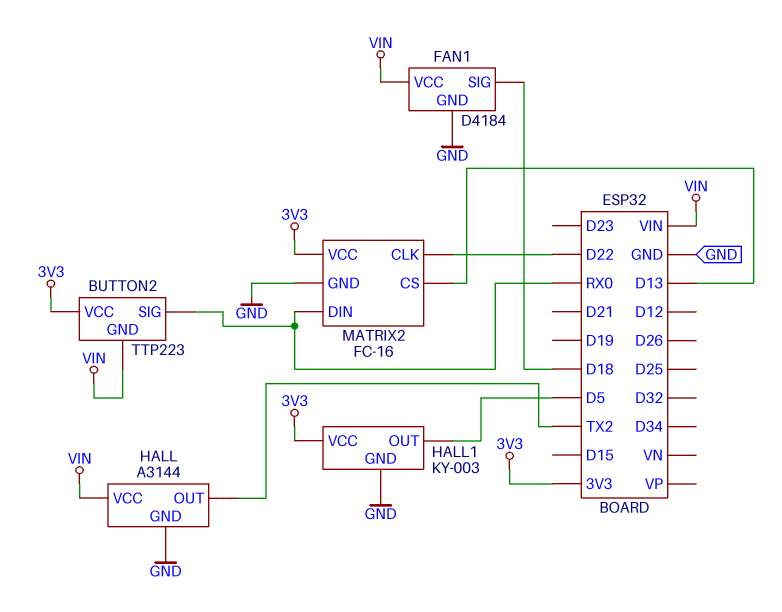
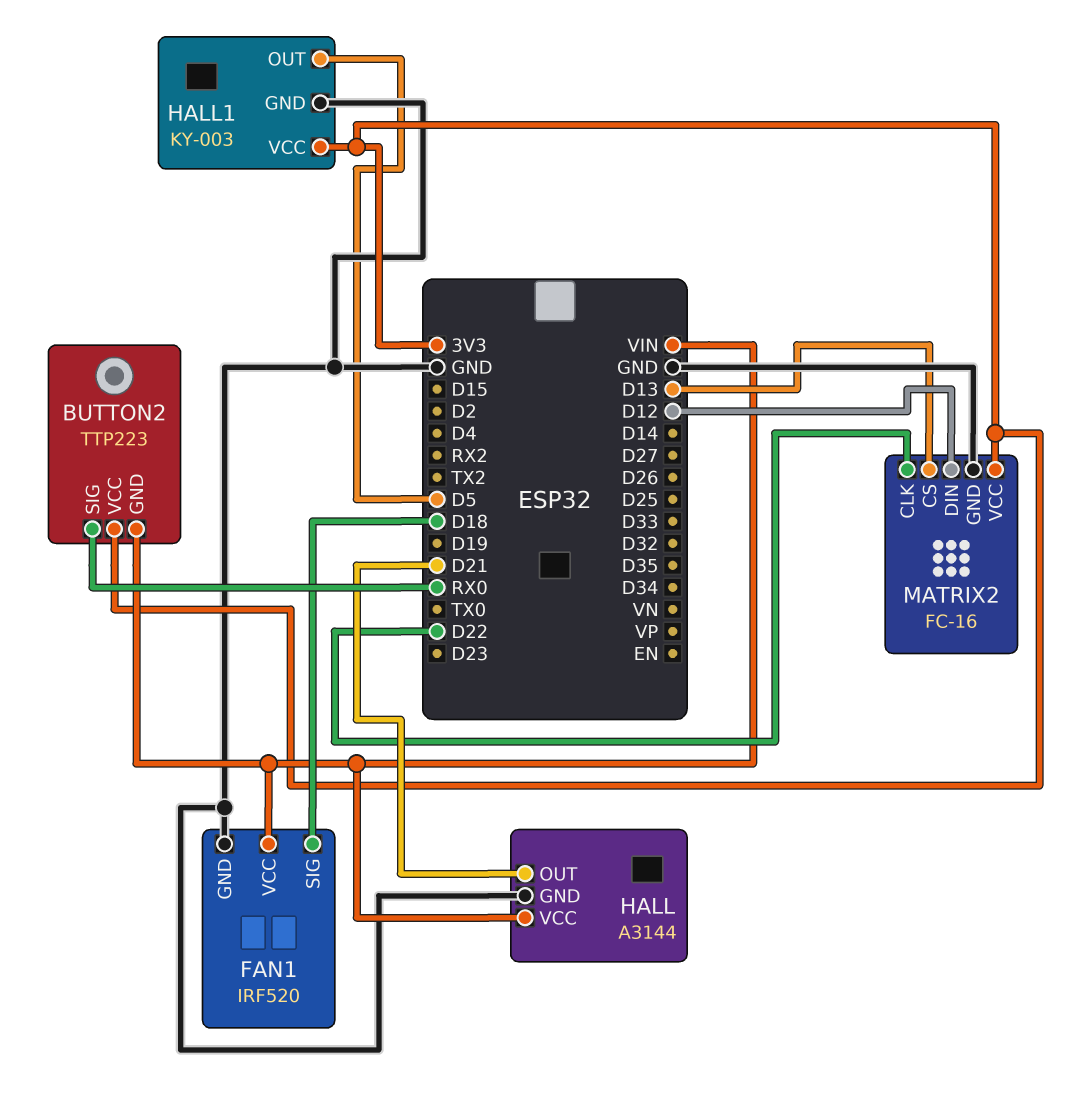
FAN1: D4184 -> IRF520
HALL pin OUT: TX2 -> D21
MATRIX2 pin DIN: RX0 -> D12

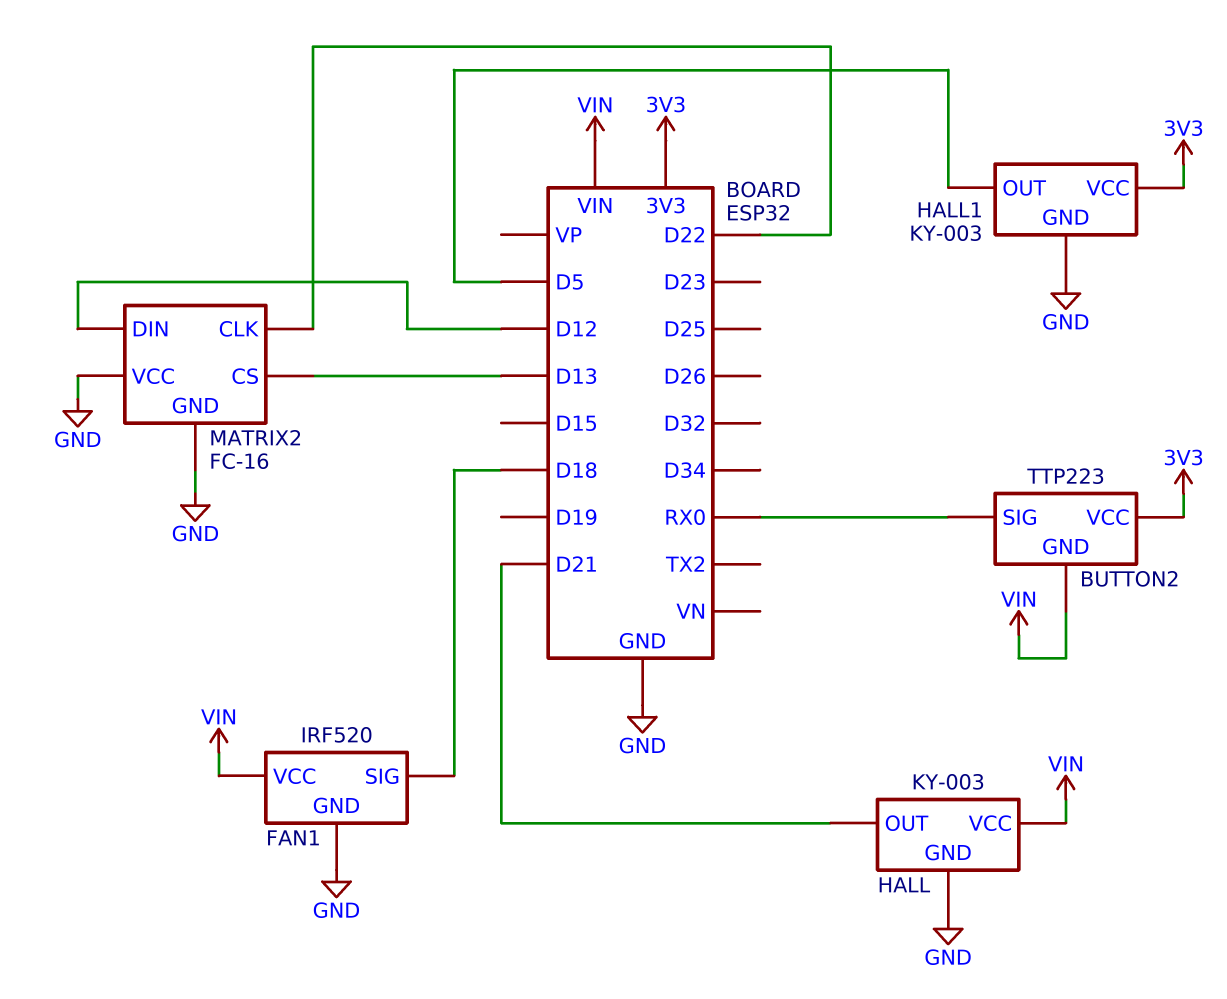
HALL: A3144 -> KY-003
MATRIX2 pin VCC: 3V3 -> GND

